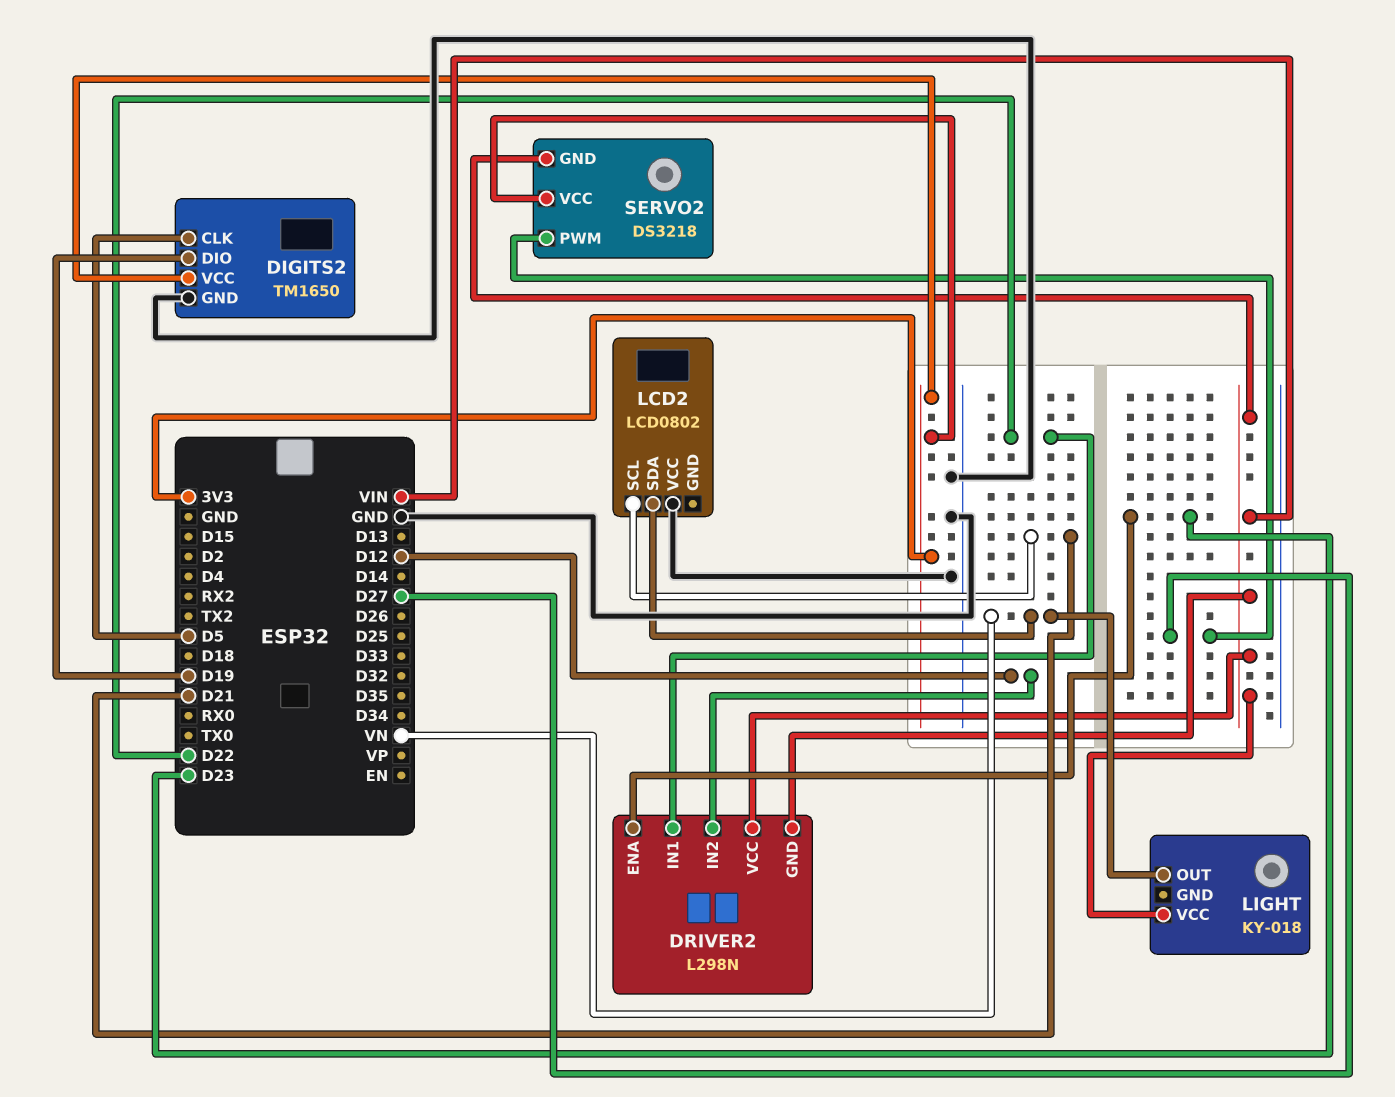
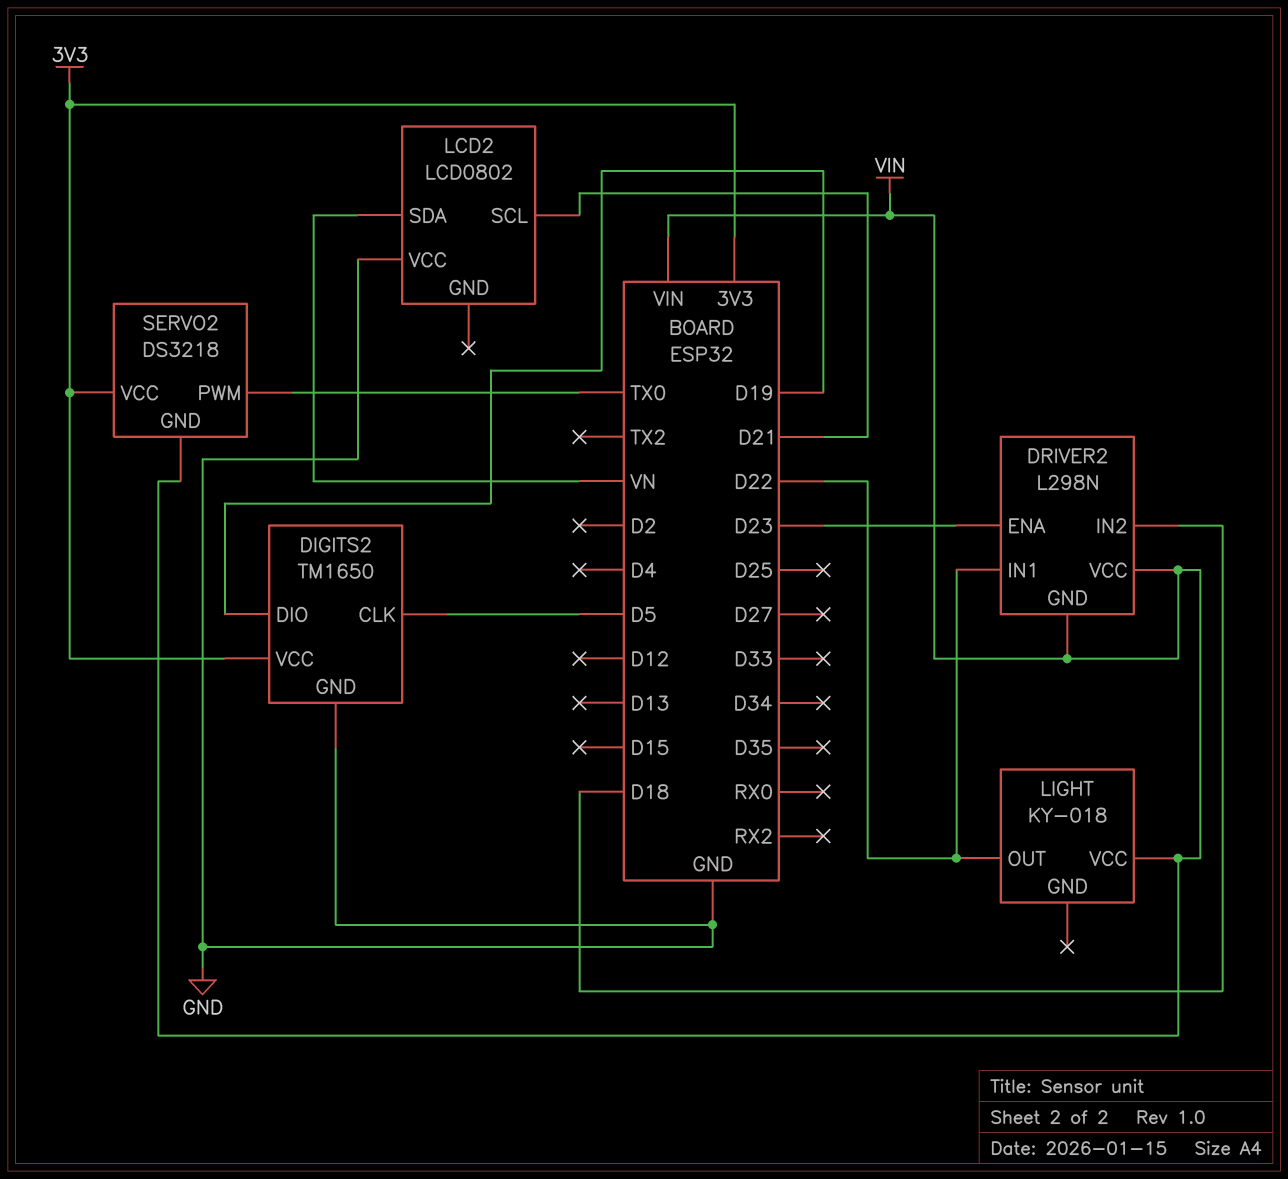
DRIVER2 pin IN2: D12 -> D18
LIGHT pin OUT: VN -> D22
SERVO2 pin PWM: D27 -> TX0

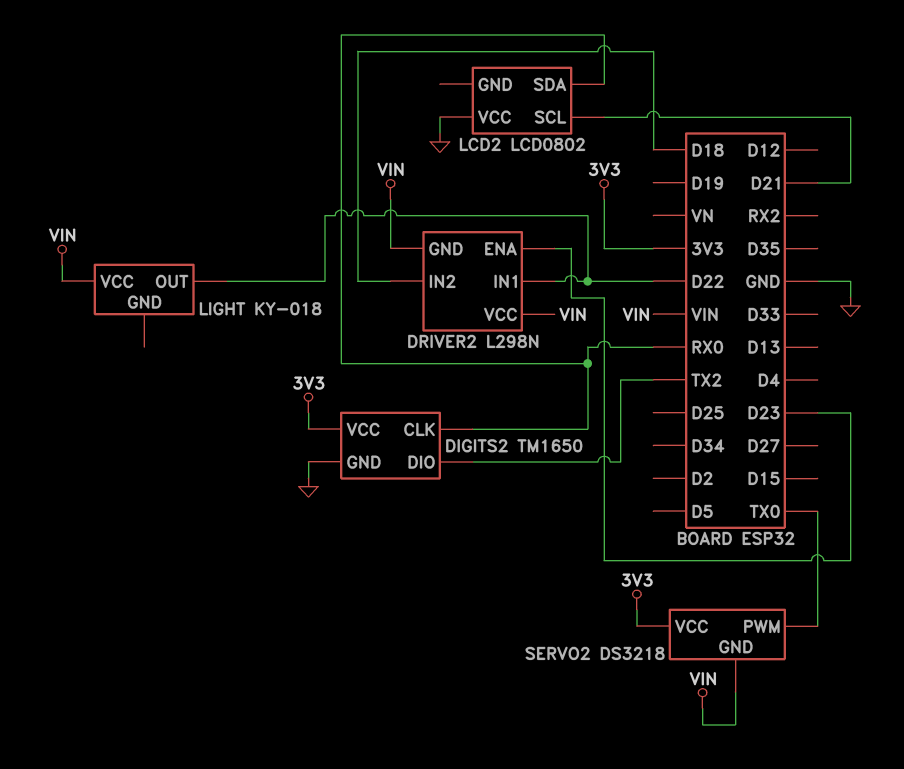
DIGITS2 pin CLK: D5 -> RX0
DIGITS2 pin DIO: D19 -> TX2
LCD2 pin SDA: VN -> RX0

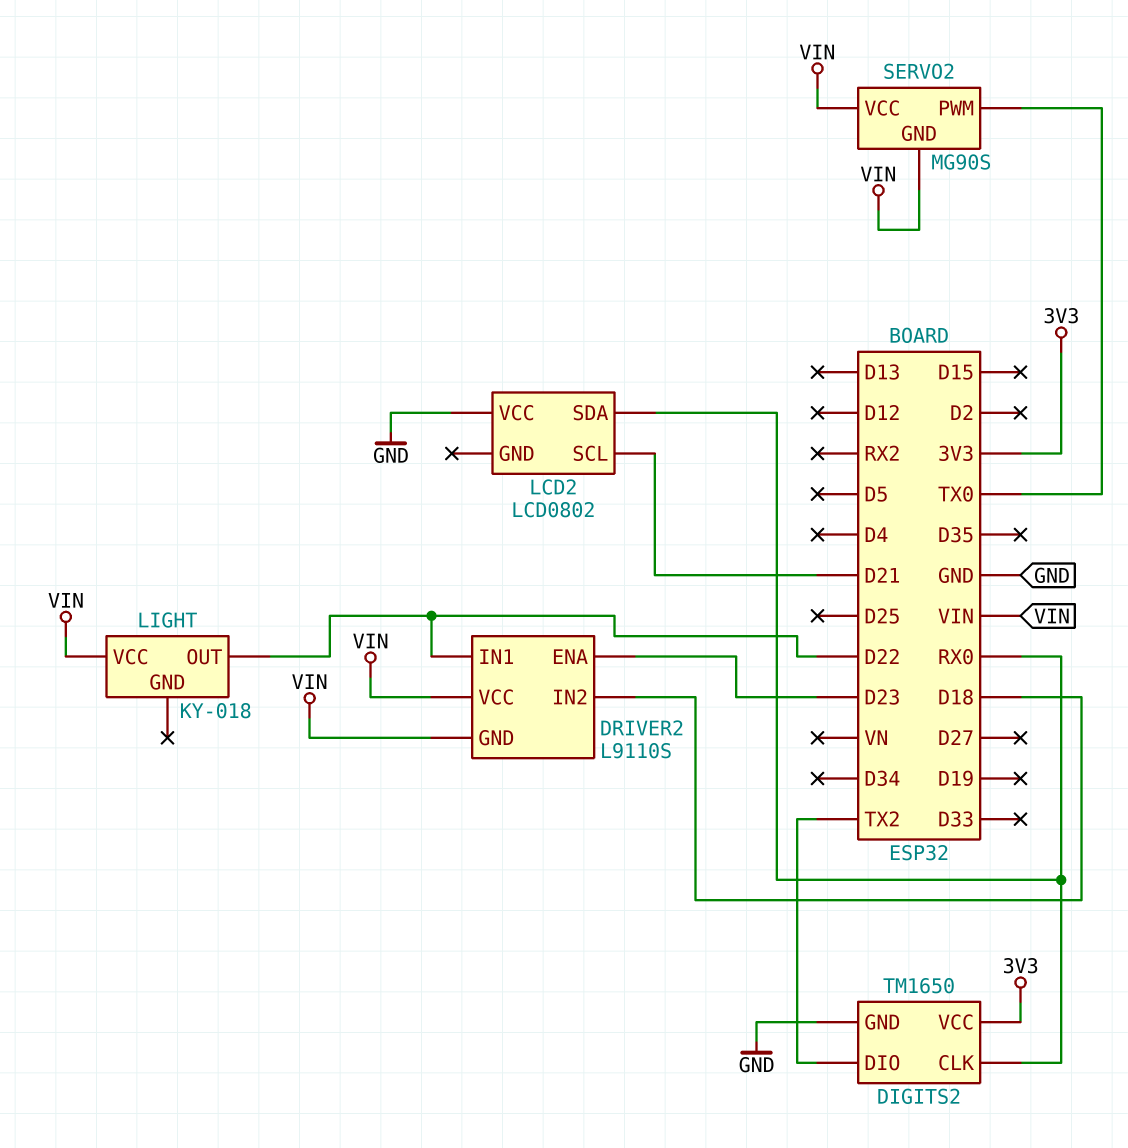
DRIVER2: L298N -> L9110S
SERVO2: DS3218 -> MG90S
SERVO2 pin VCC: 3V3 -> VIN

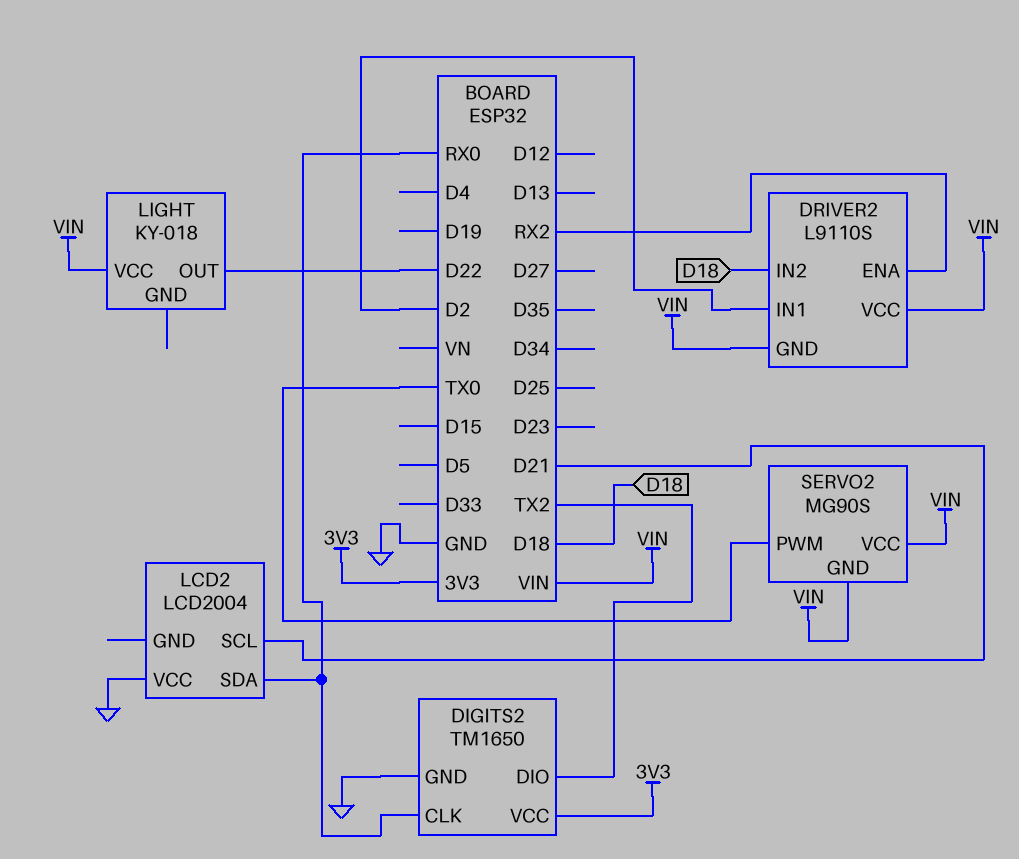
DRIVER2 pin ENA: D23 -> RX2
DRIVER2 pin IN1: D22 -> D2
LCD2: LCD0802 -> LCD2004

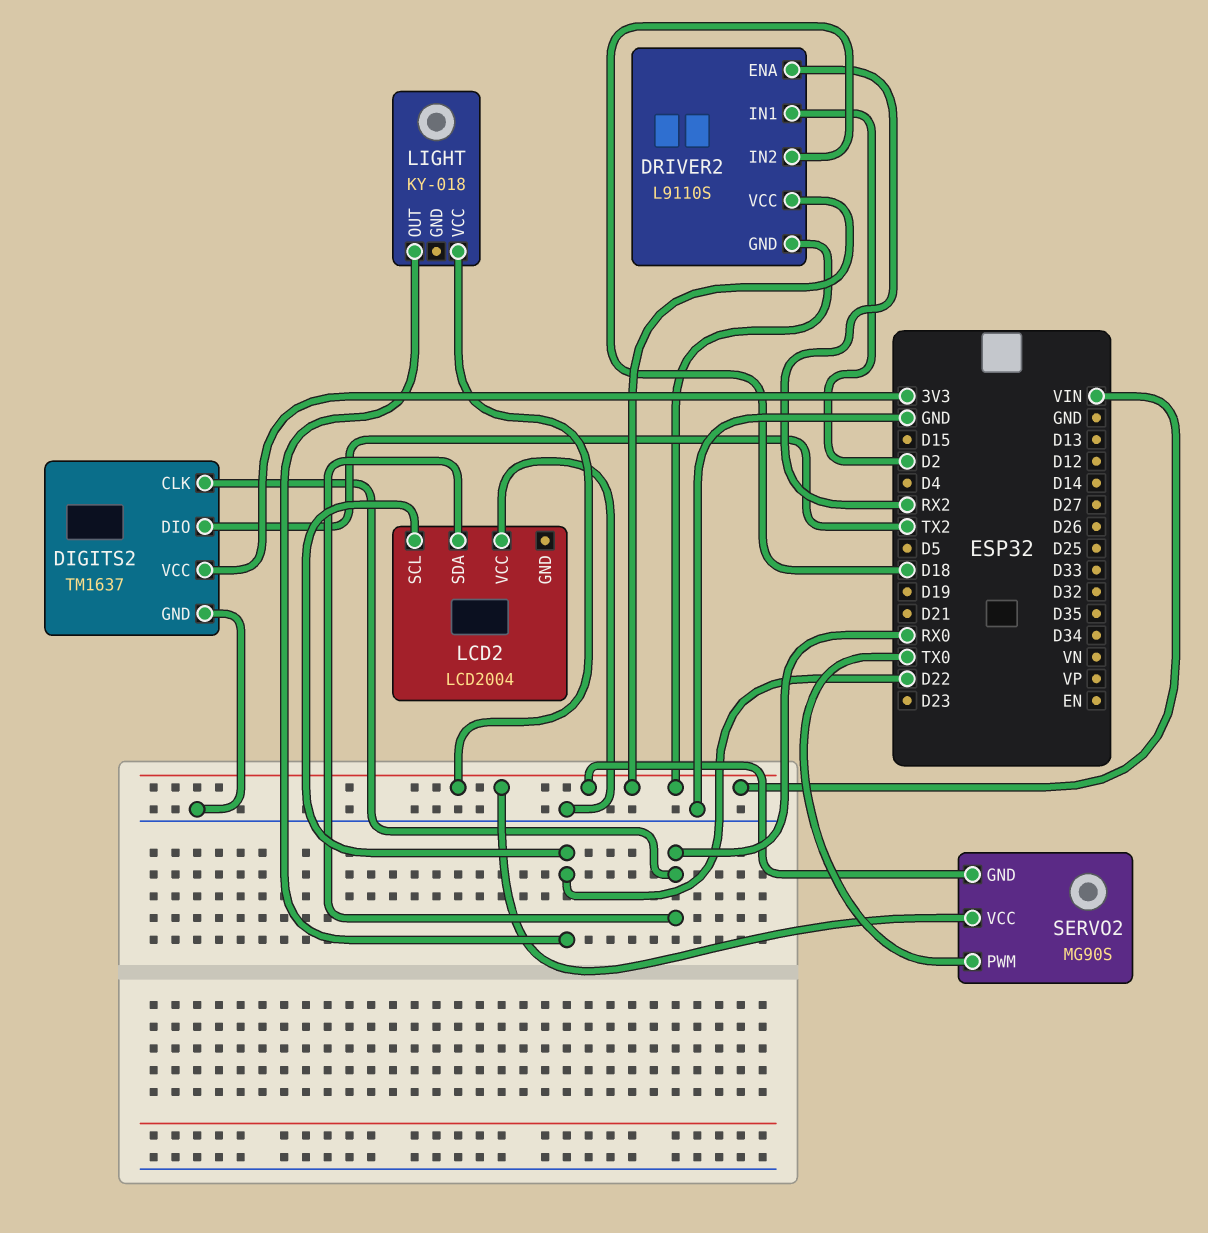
DIGITS2: TM1650 -> TM1637
LCD2 pin SCL: D21 -> D22

